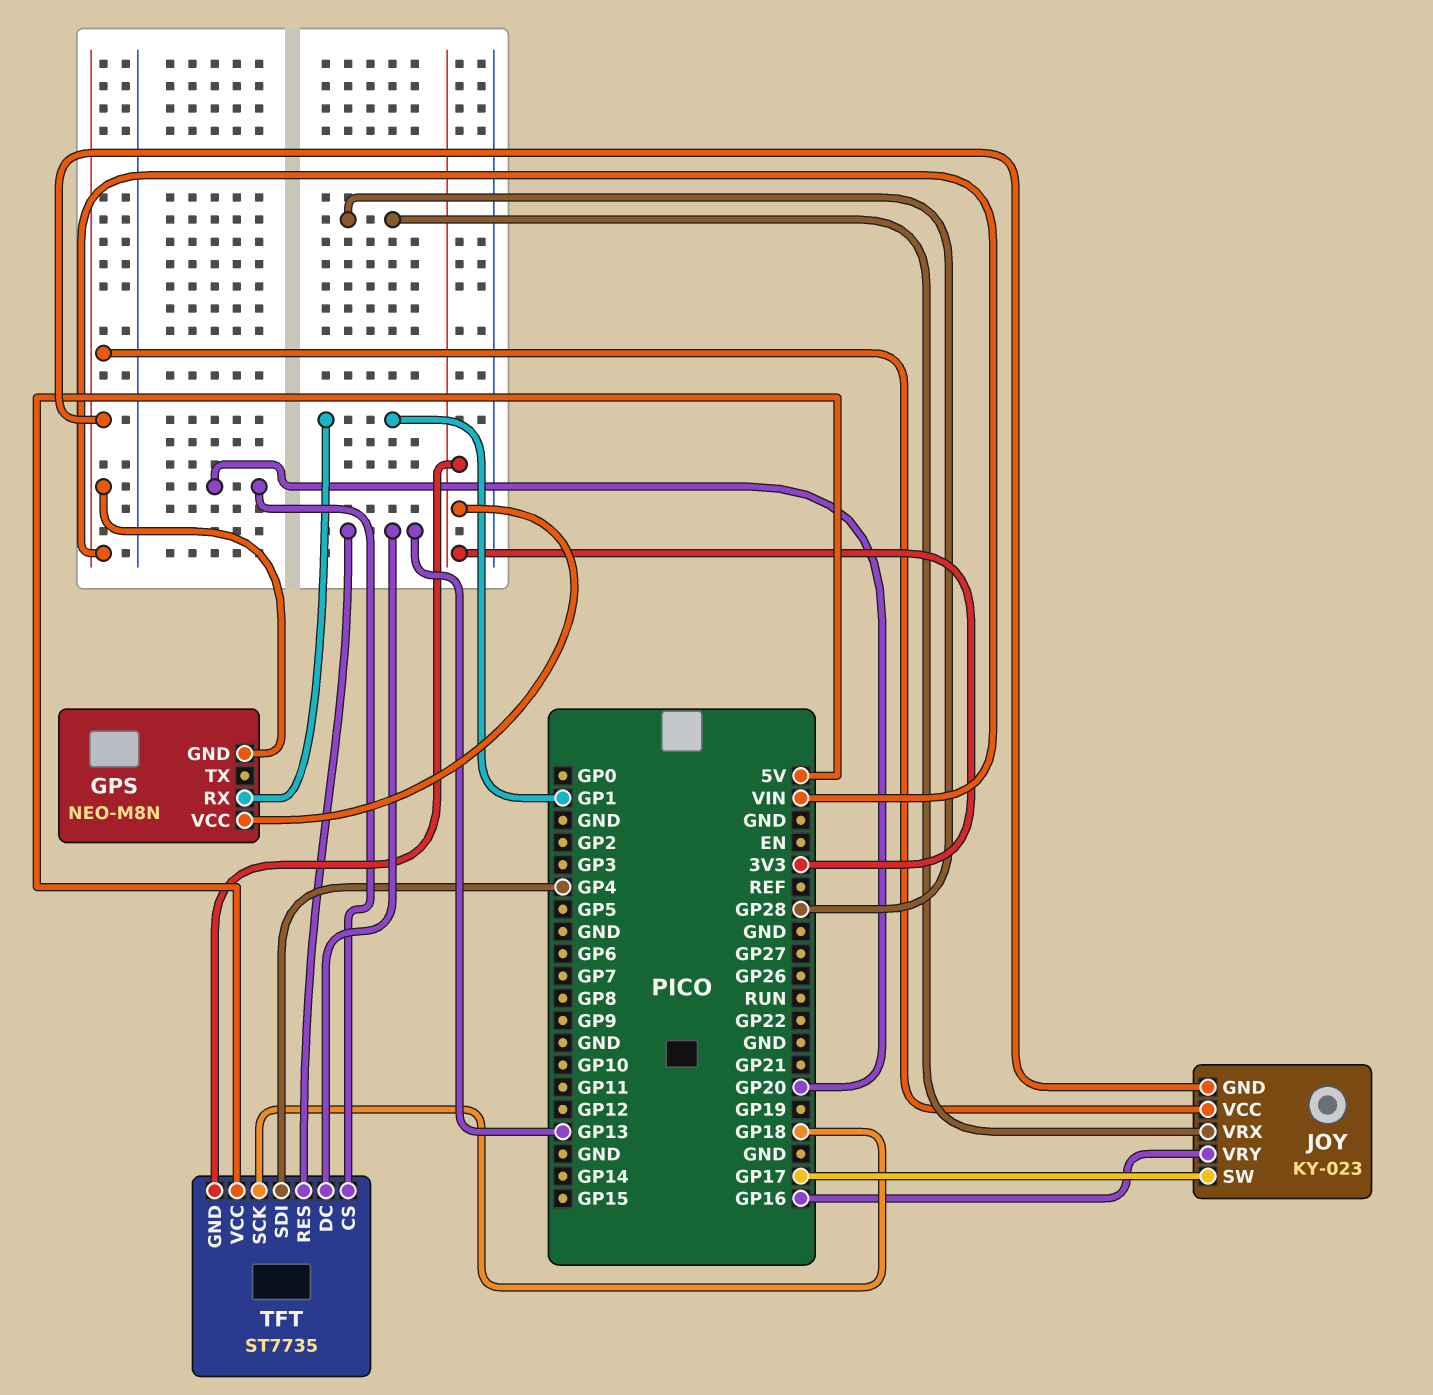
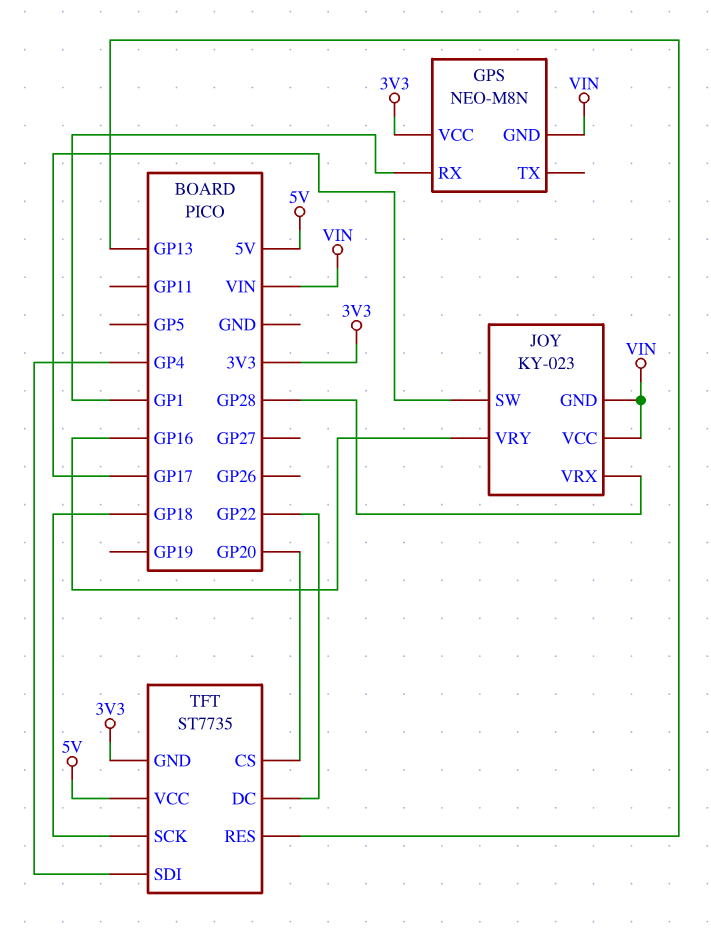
TFT pin DC: GP13 -> GP22

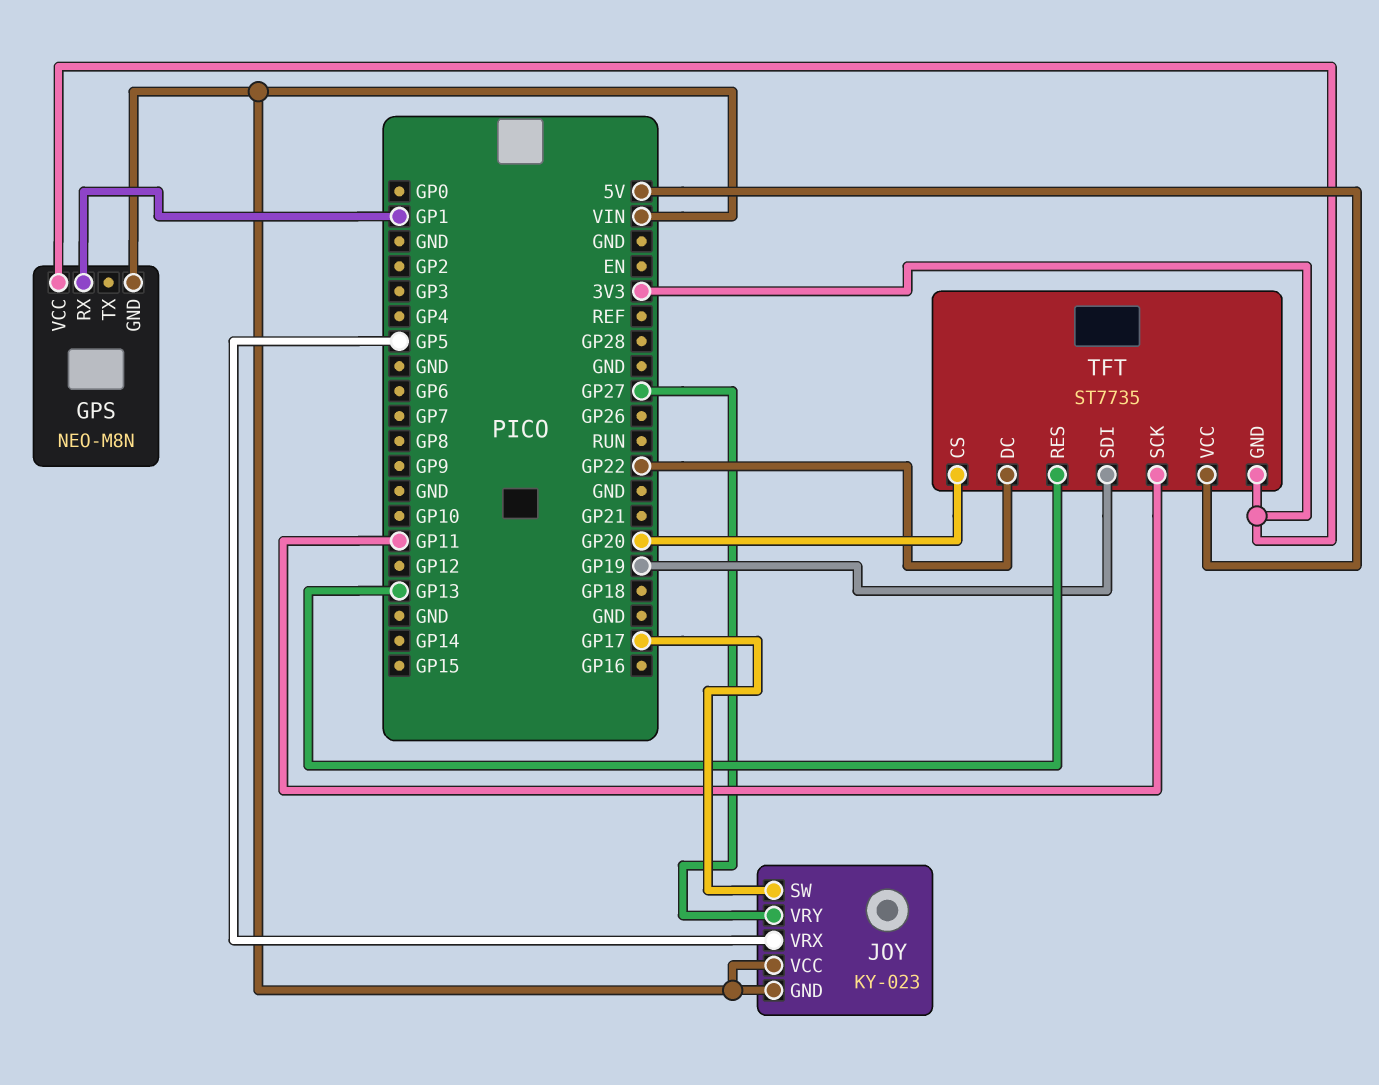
JOY pin VRX: GP28 -> GP5
JOY pin VRY: GP16 -> GP27
TFT pin SCK: GP18 -> GP11
TFT pin SDI: GP4 -> GP19

